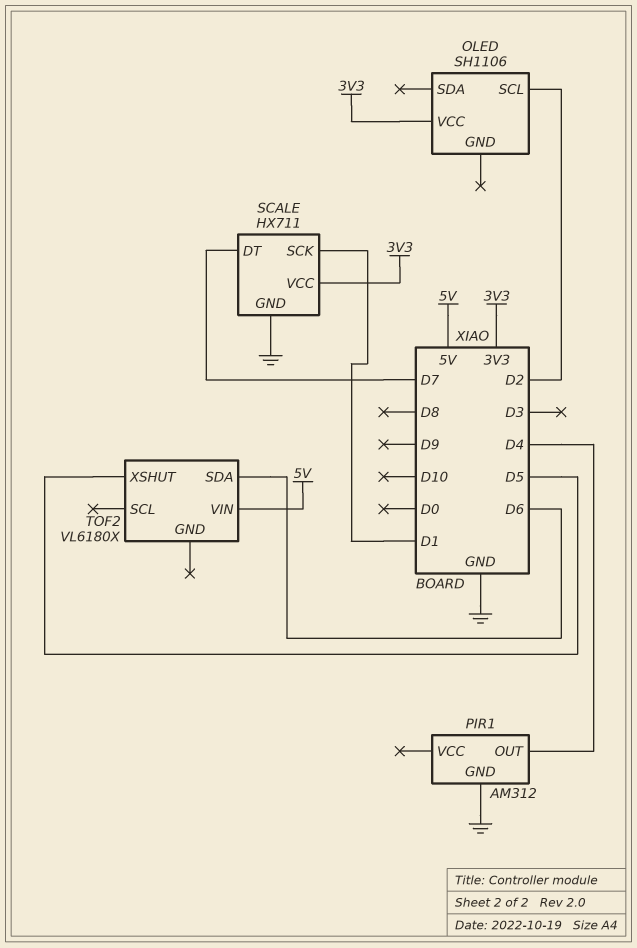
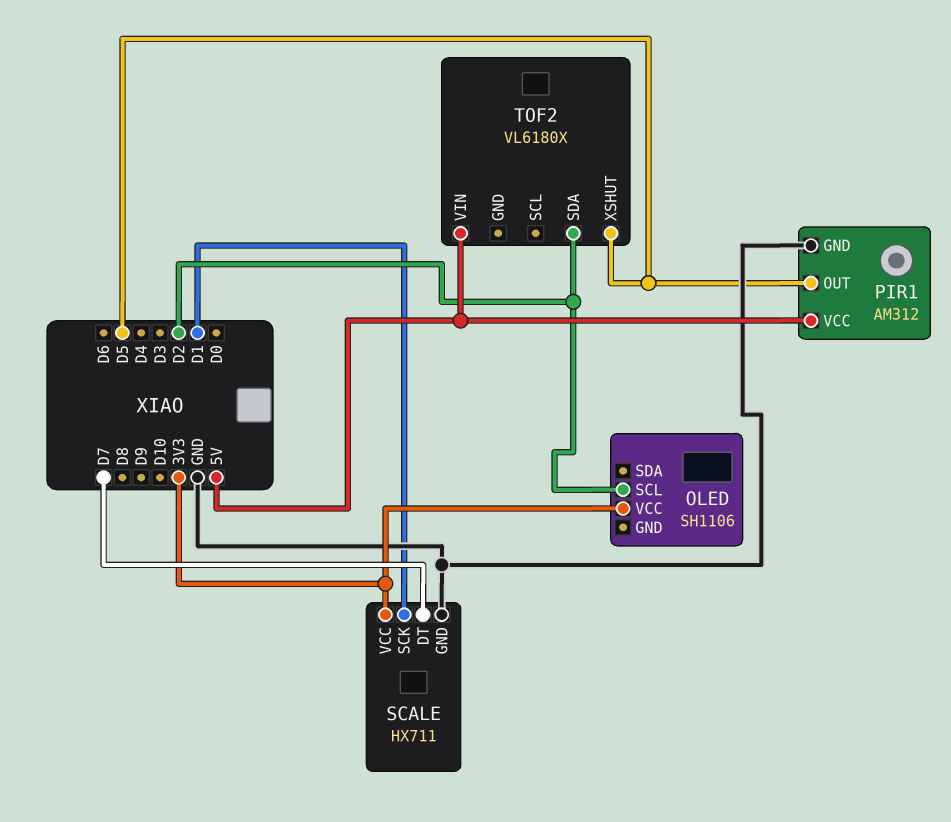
PIR1 pin OUT: D4 -> D5
PIR1 pin VCC: none -> 5V
TOF2 pin SDA: D6 -> D2

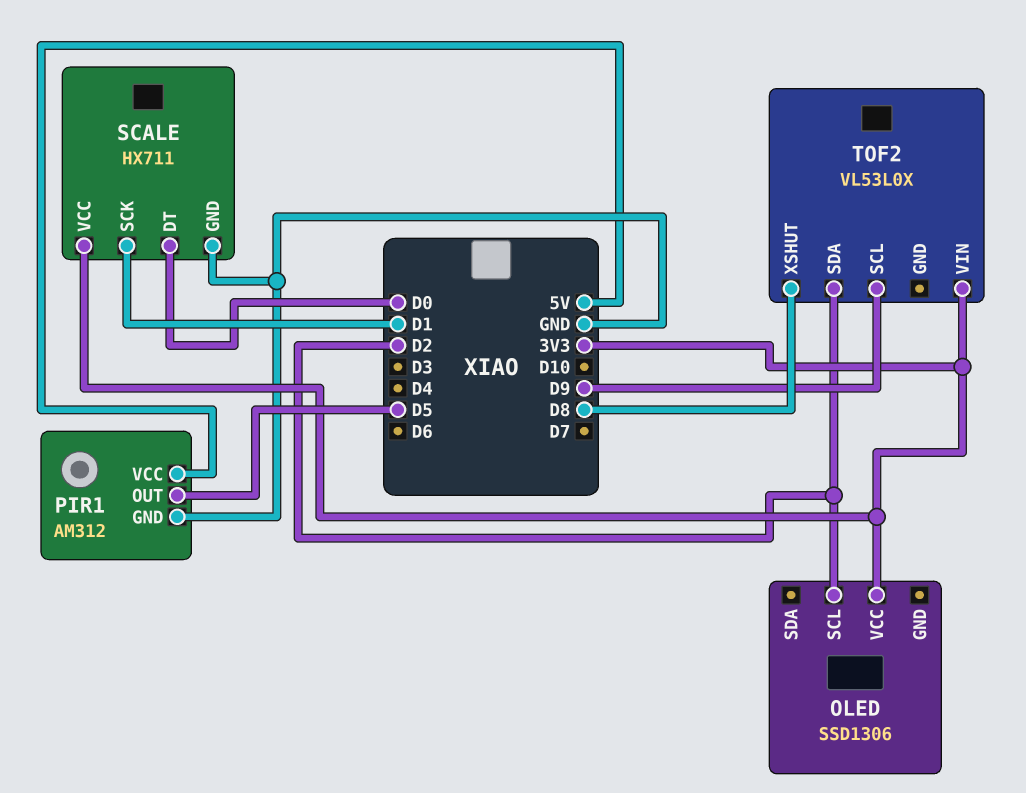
OLED: SH1106 -> SSD1306
SCALE pin DT: D7 -> D0
TOF2: VL6180X -> VL53L0X
TOF2 pin SCL: none -> D9
TOF2 pin VIN: 5V -> 3V3
TOF2 pin XSHUT: D5 -> D8

